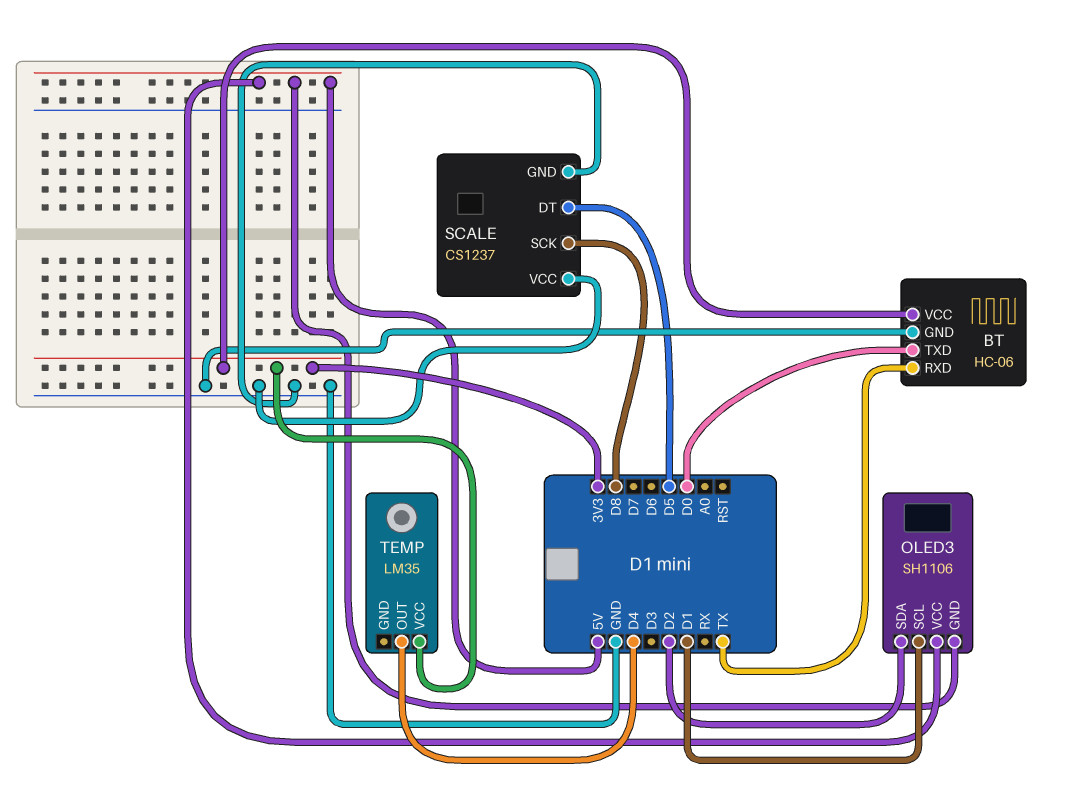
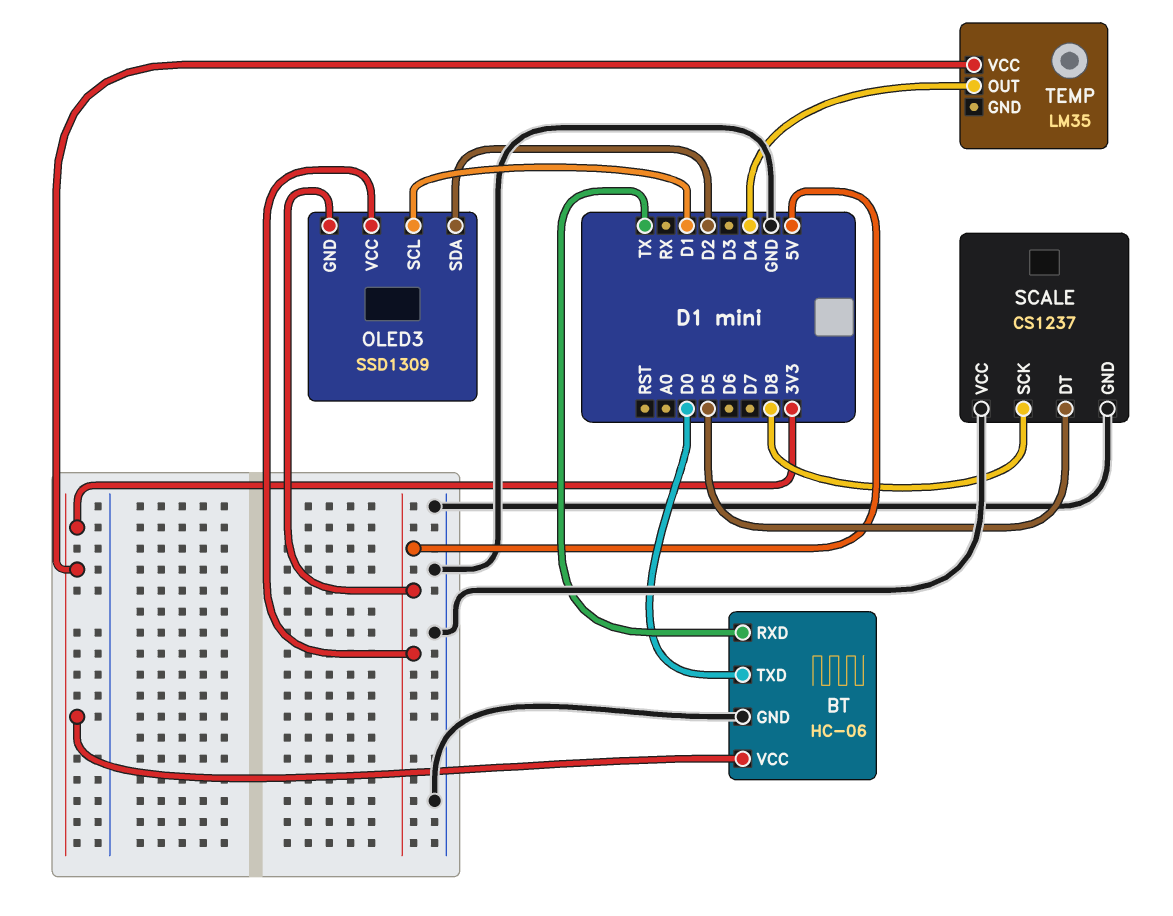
OLED3: SH1106 -> SSD1309

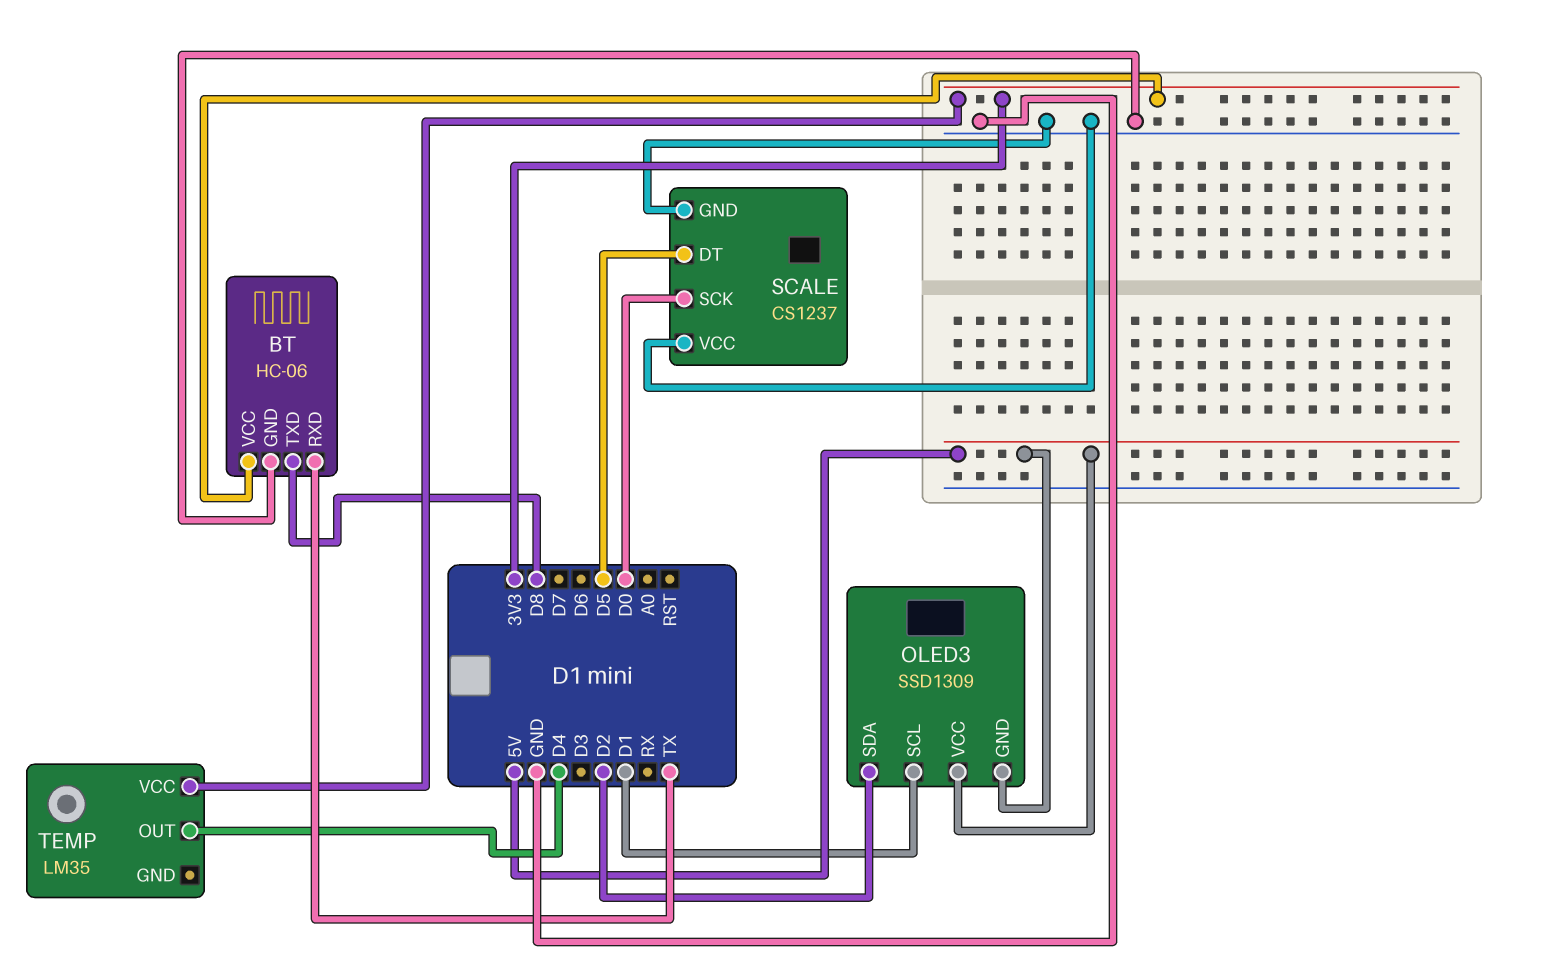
BT pin TXD: D0 -> D8
SCALE pin SCK: D8 -> D0

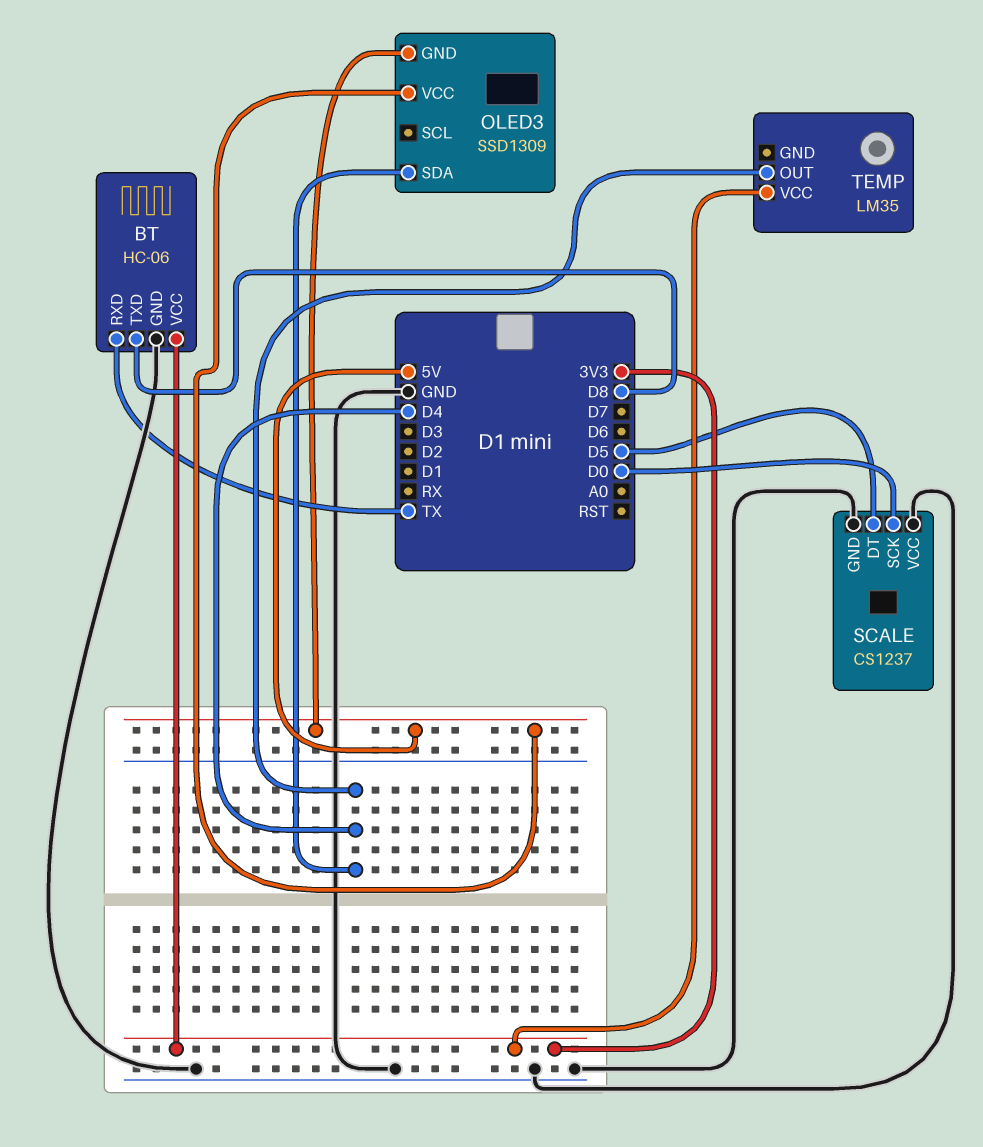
OLED3 pin SCL: D1 -> none
OLED3 pin SDA: D2 -> D4

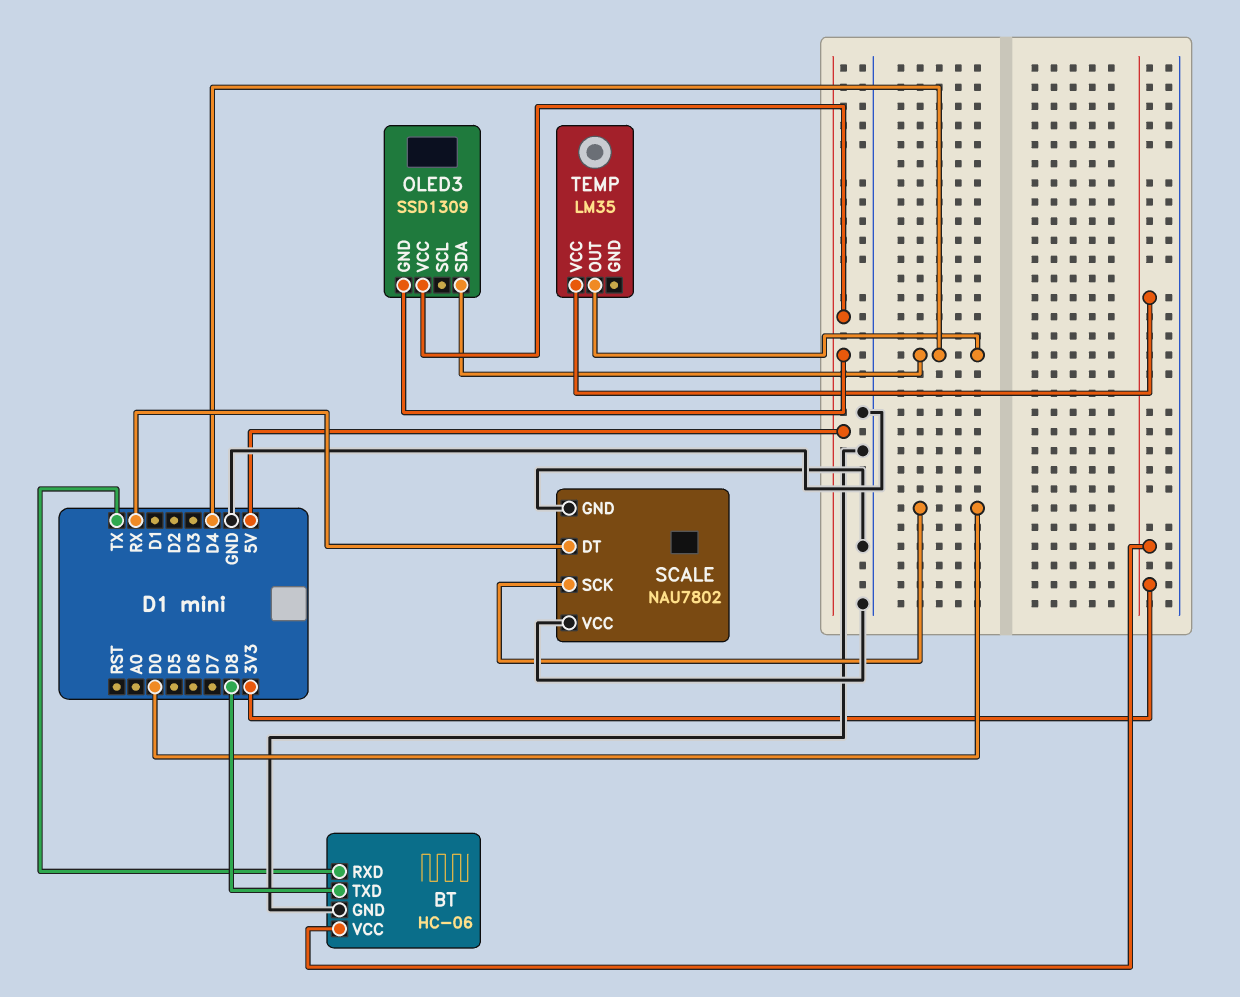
SCALE: CS1237 -> NAU7802
SCALE pin DT: D5 -> RX

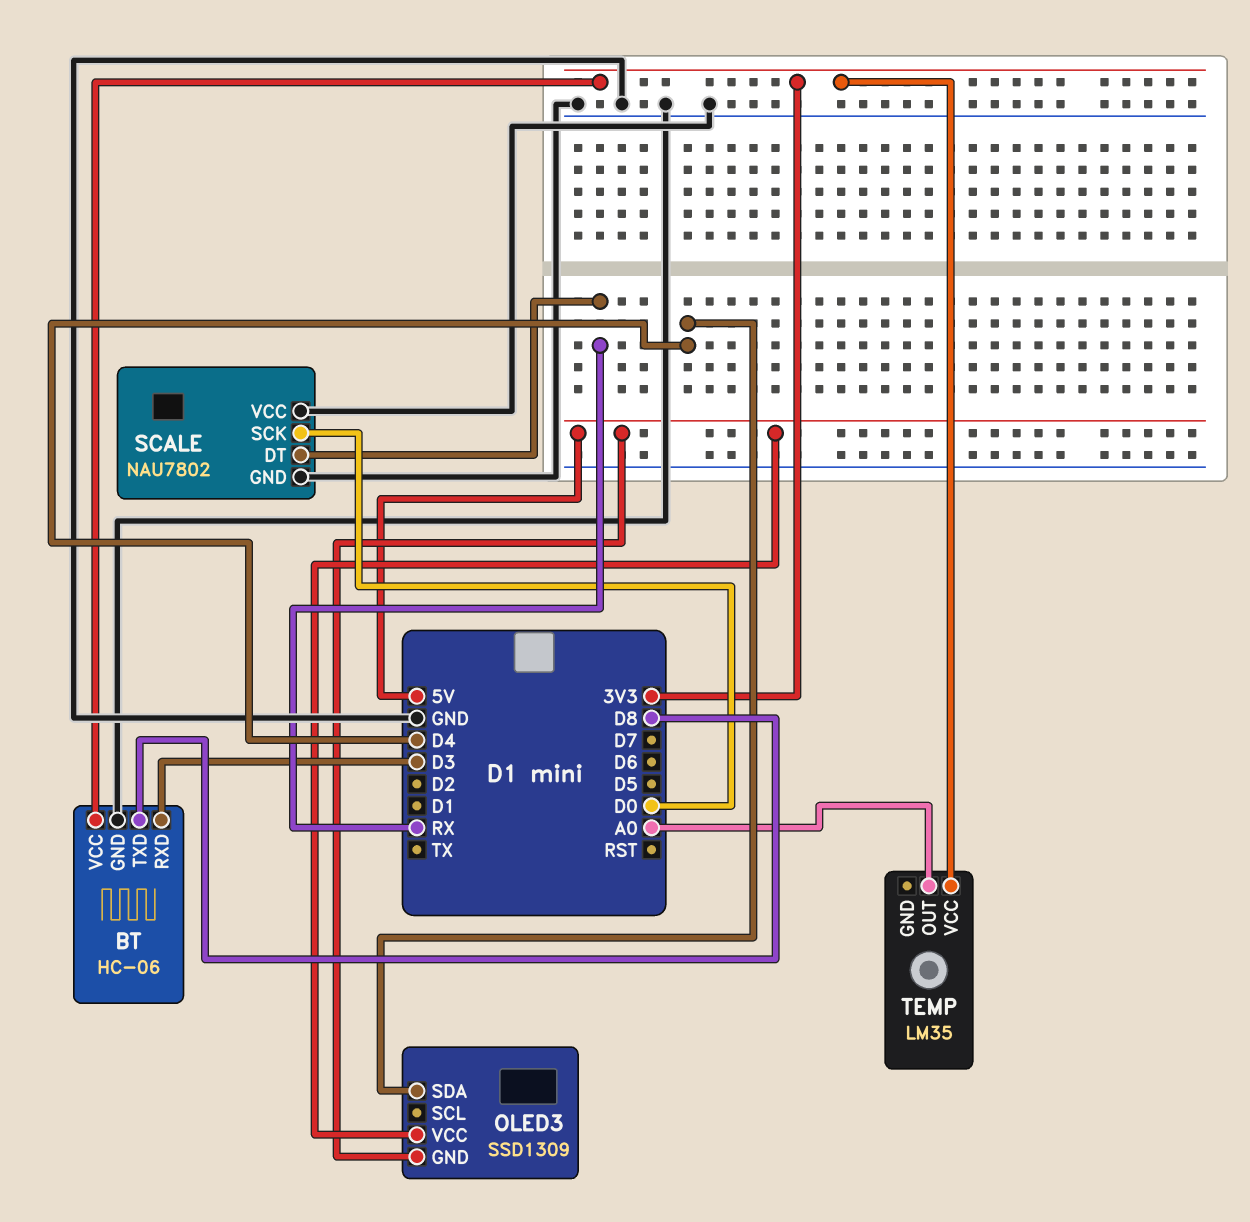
BT pin RXD: TX -> D3
TEMP pin OUT: D4 -> A0

